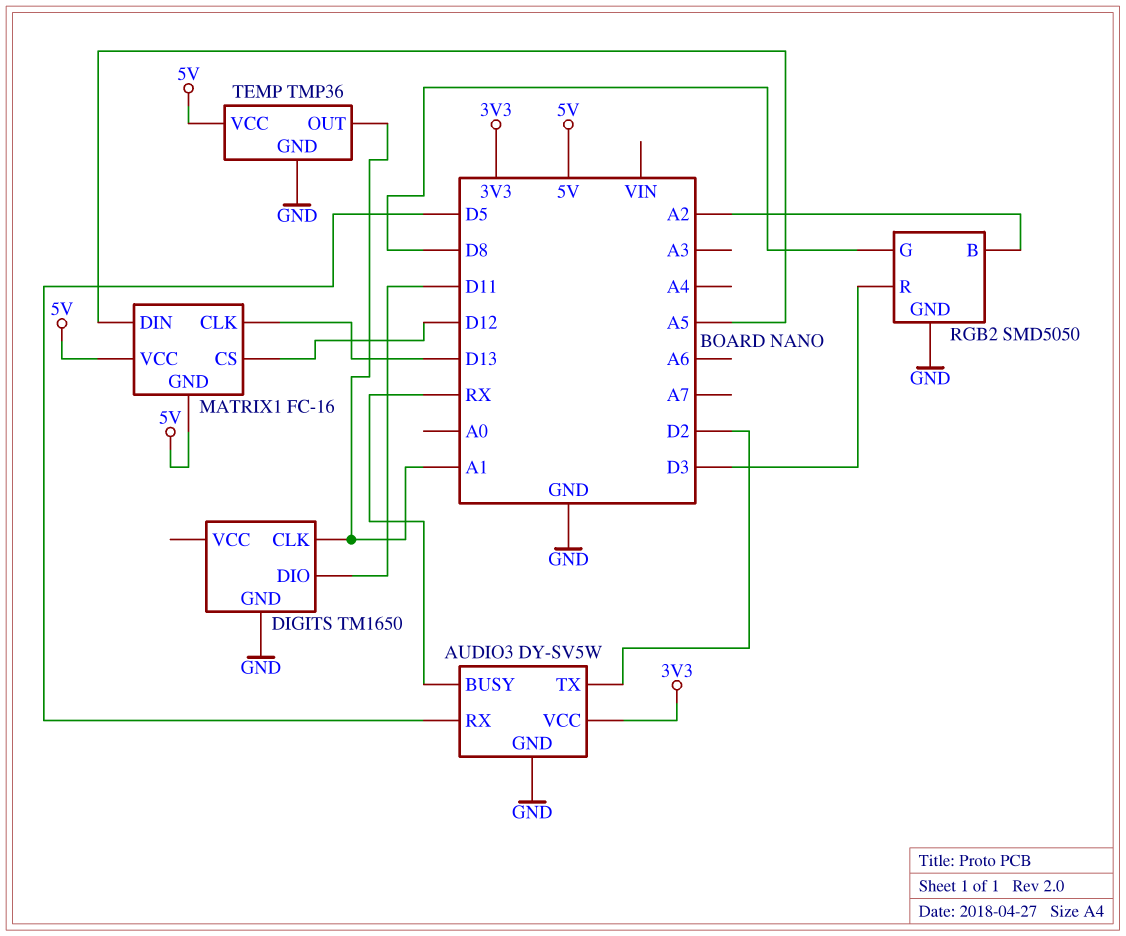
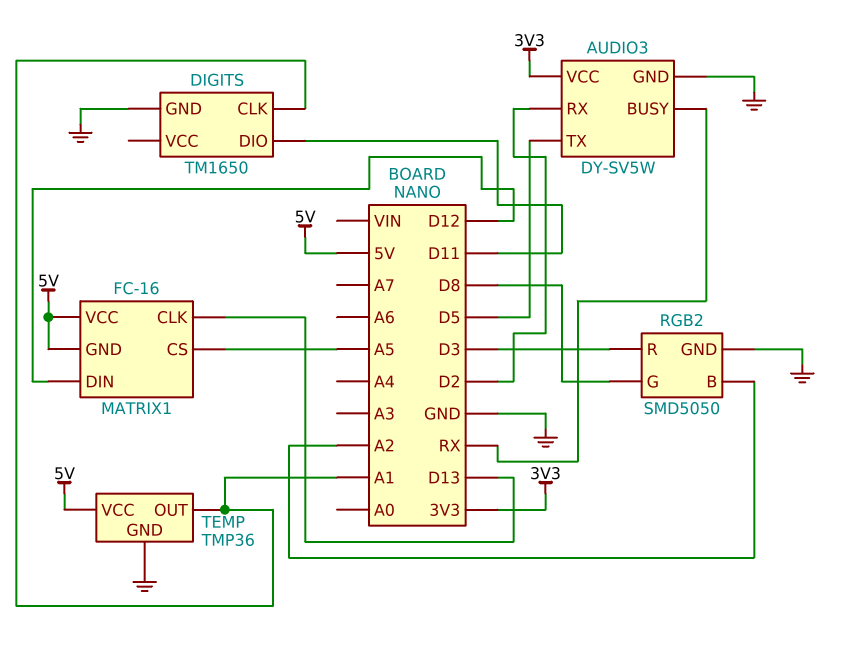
AUDIO3 pin RX: D5 -> D2
AUDIO3 pin TX: D2 -> D5
MATRIX1 pin CS: D12 -> A5
MATRIX1 pin DIN: A5 -> D12

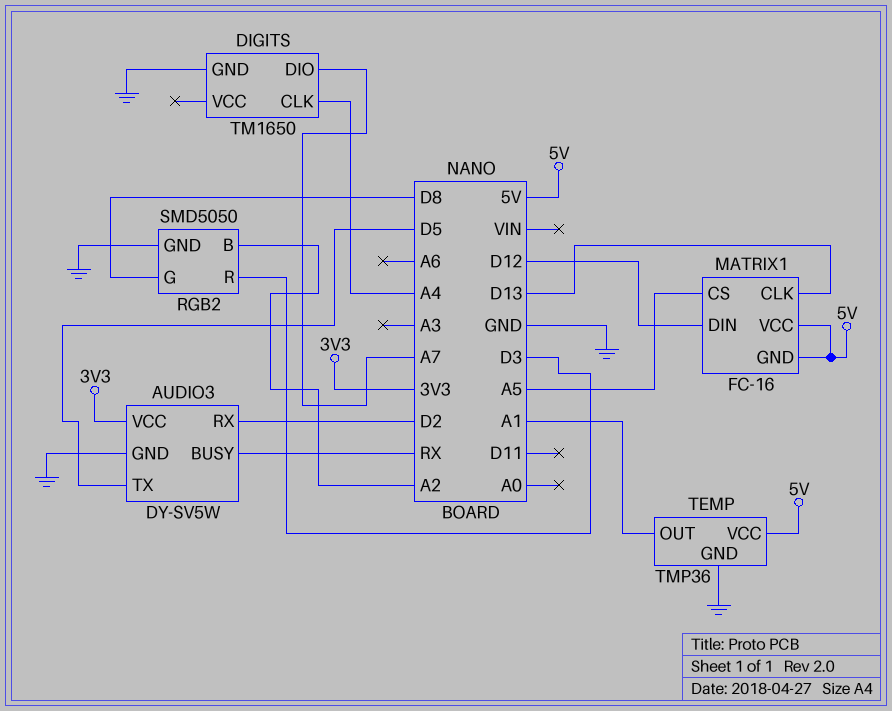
DIGITS pin CLK: A1 -> A4
DIGITS pin DIO: D11 -> A7

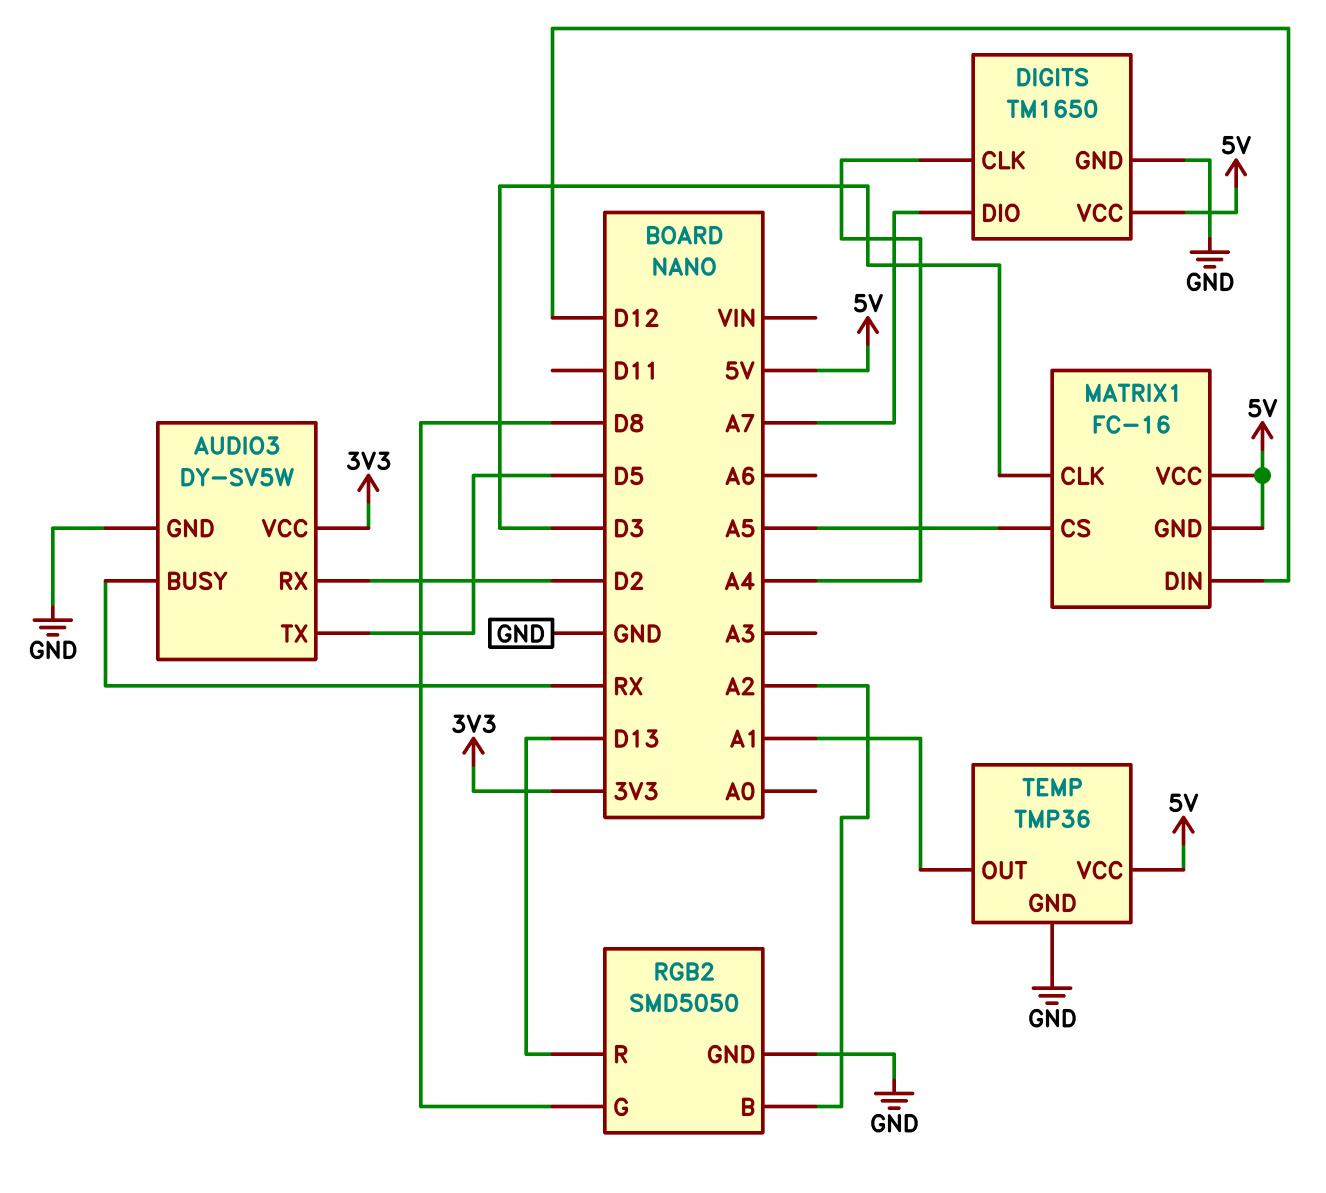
DIGITS pin VCC: none -> 5V
MATRIX1 pin CLK: D13 -> D3
RGB2 pin R: D3 -> D13

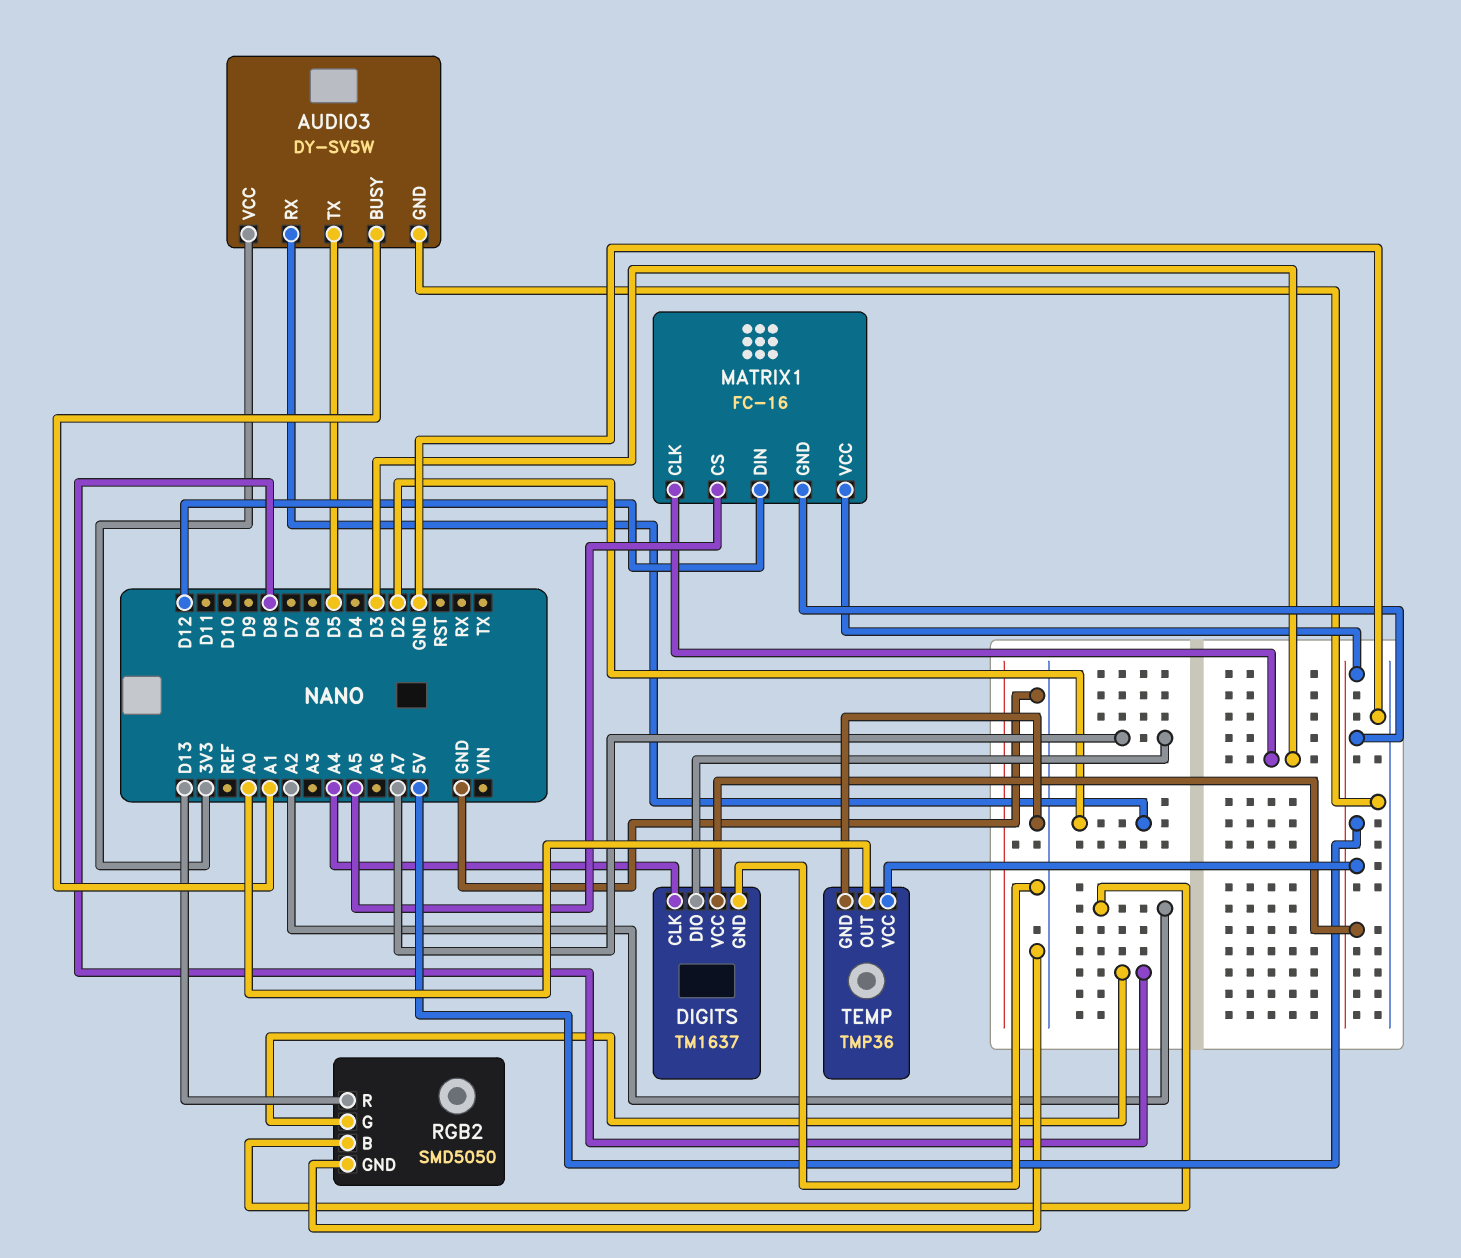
AUDIO3 pin BUSY: RX -> A1
DIGITS: TM1650 -> TM1637
TEMP pin OUT: A1 -> A0

